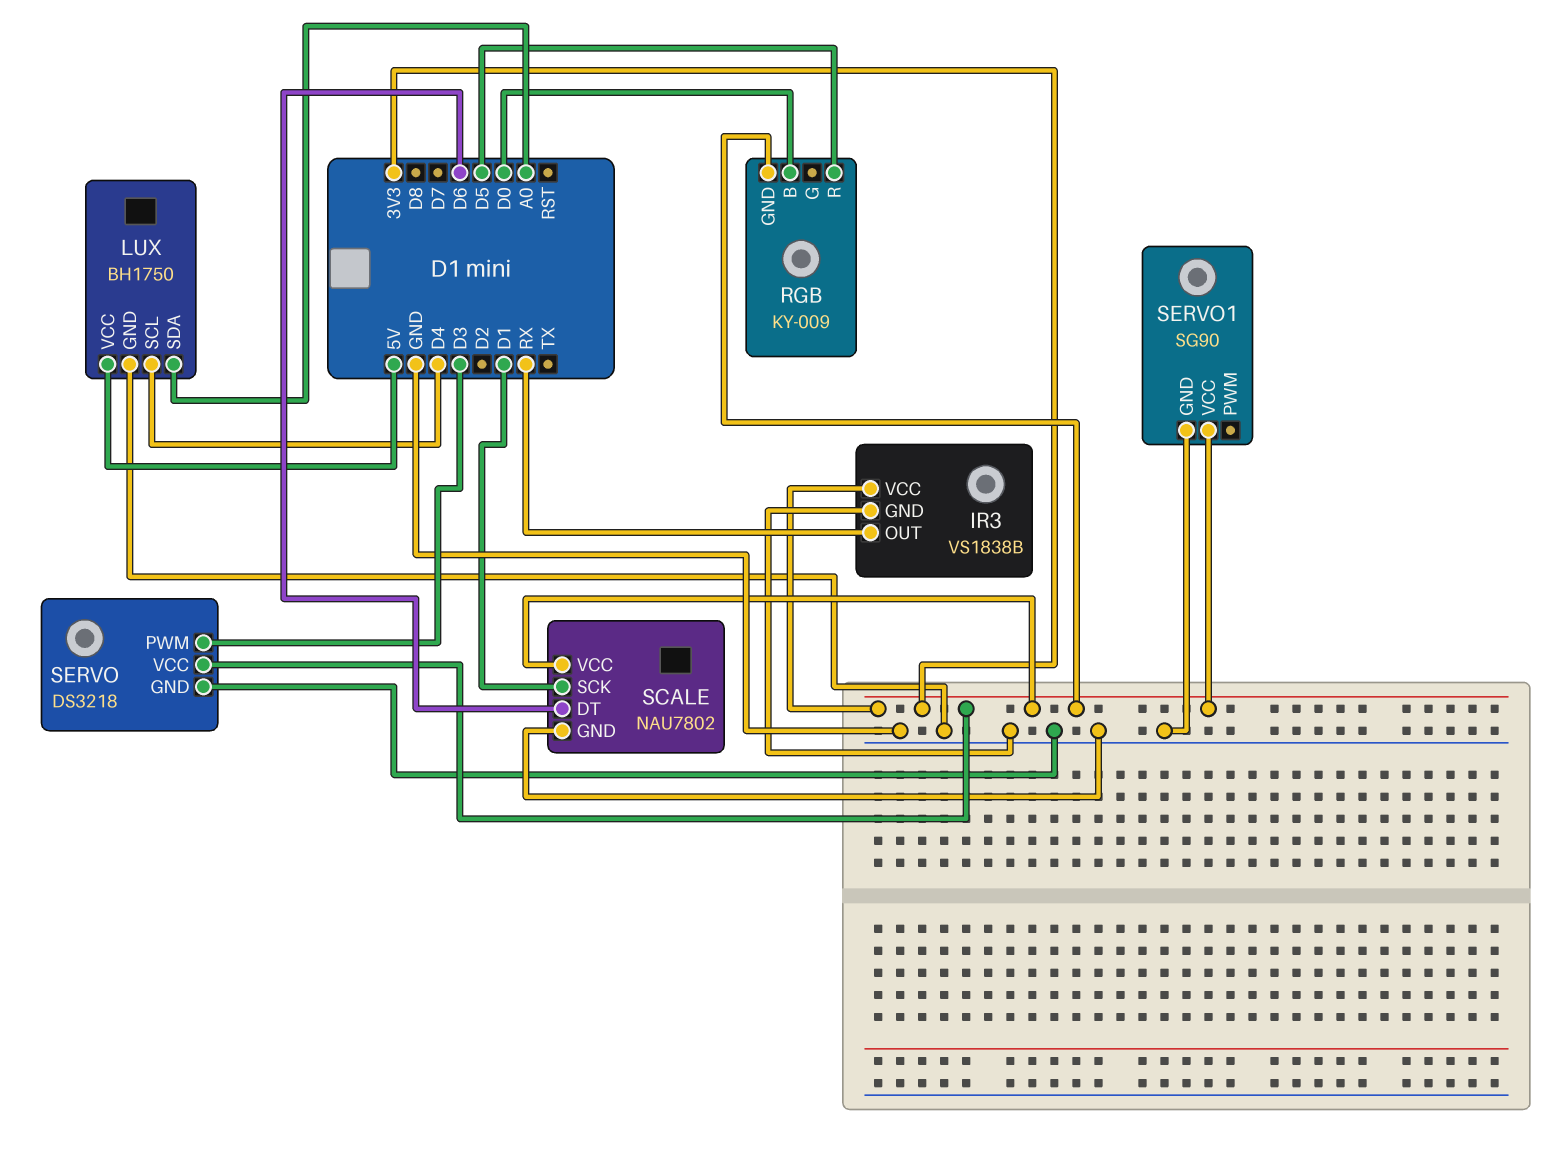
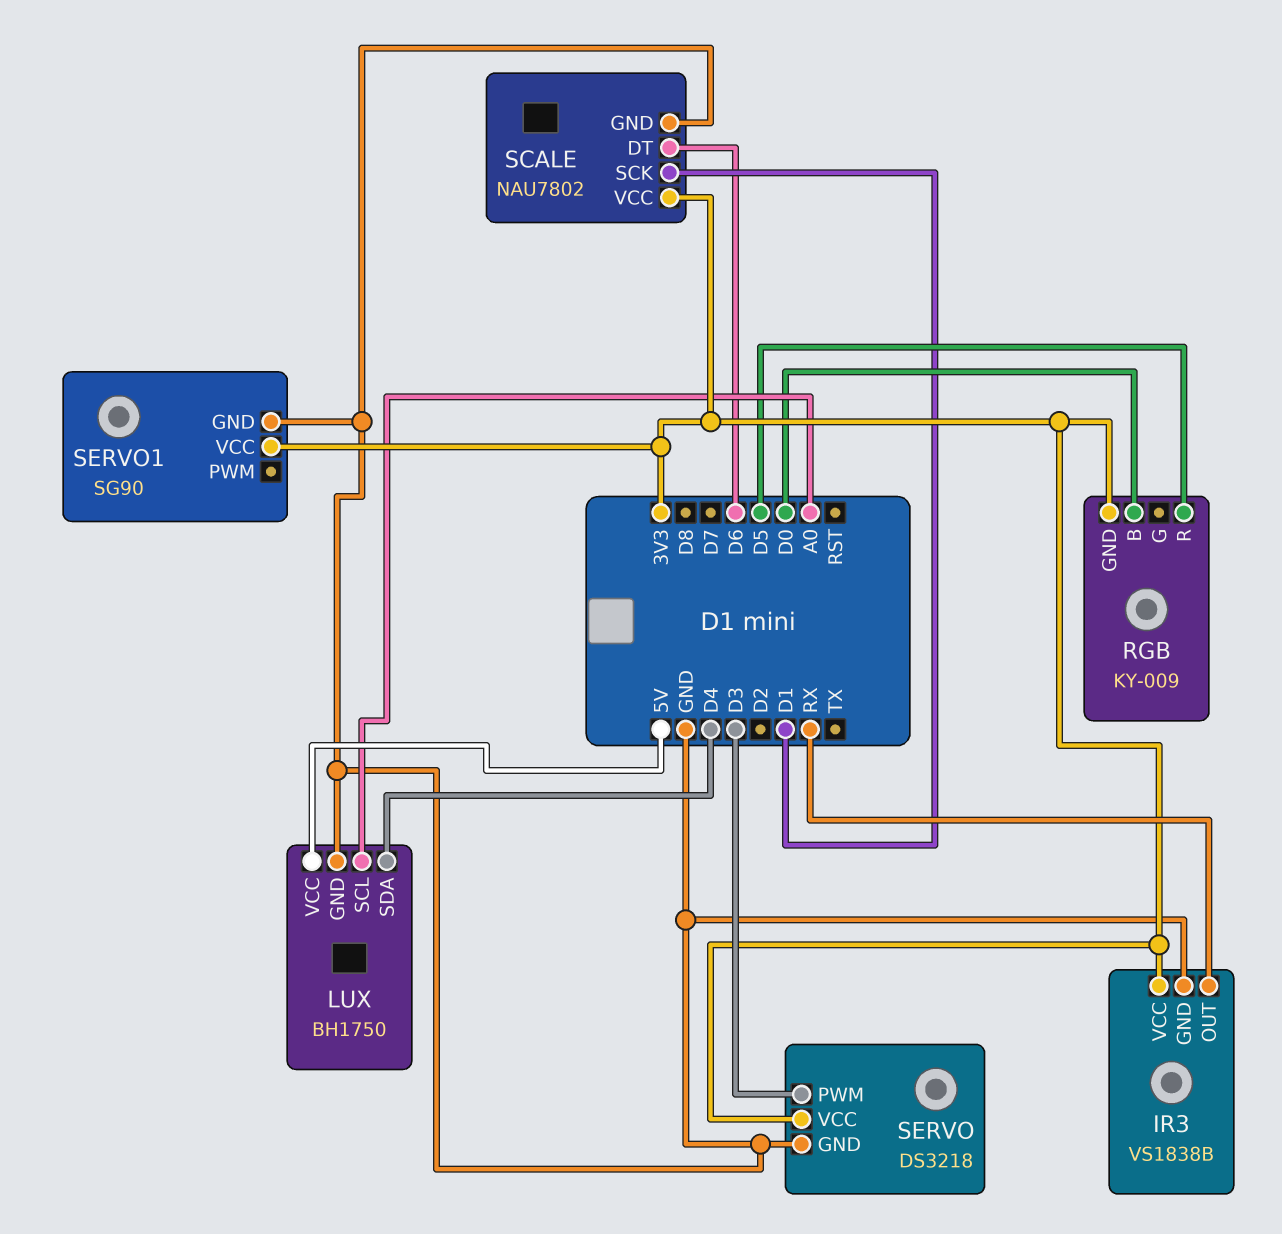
LUX pin SCL: D4 -> A0
LUX pin SDA: A0 -> D4

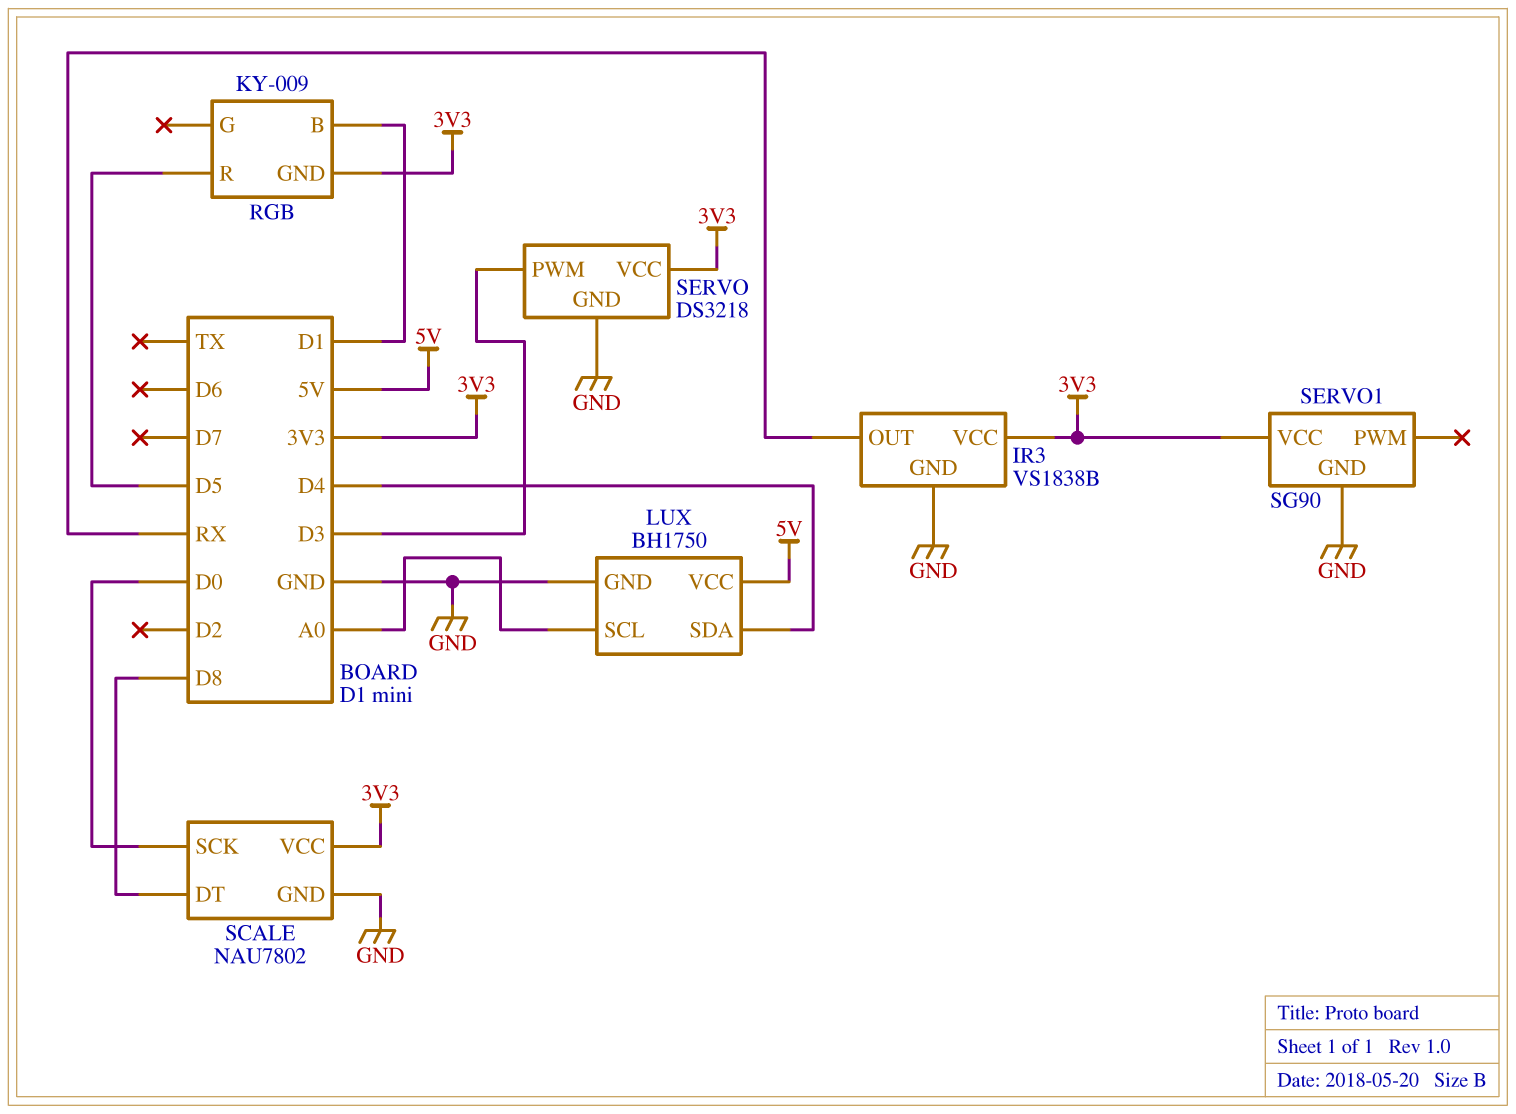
RGB pin B: D0 -> D1
SCALE pin DT: D6 -> D8
SCALE pin SCK: D1 -> D0

